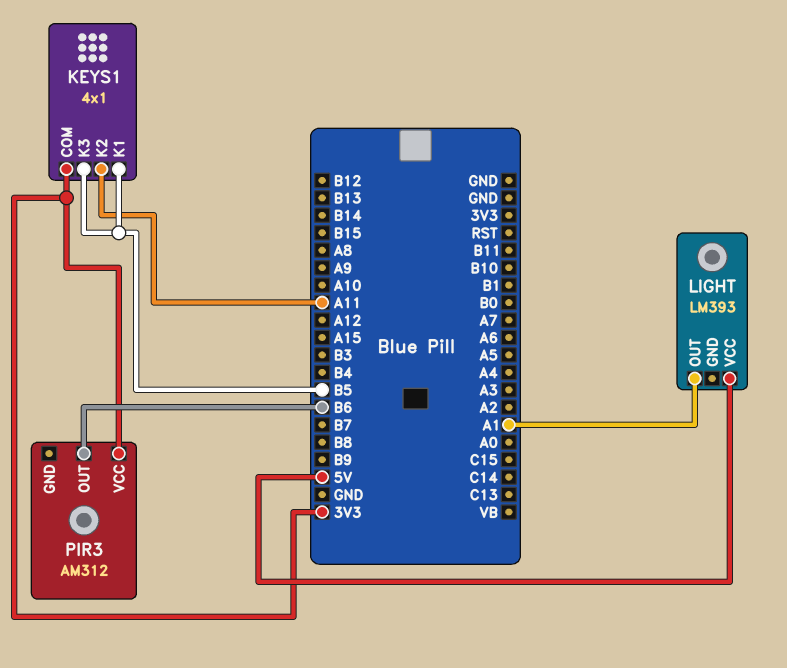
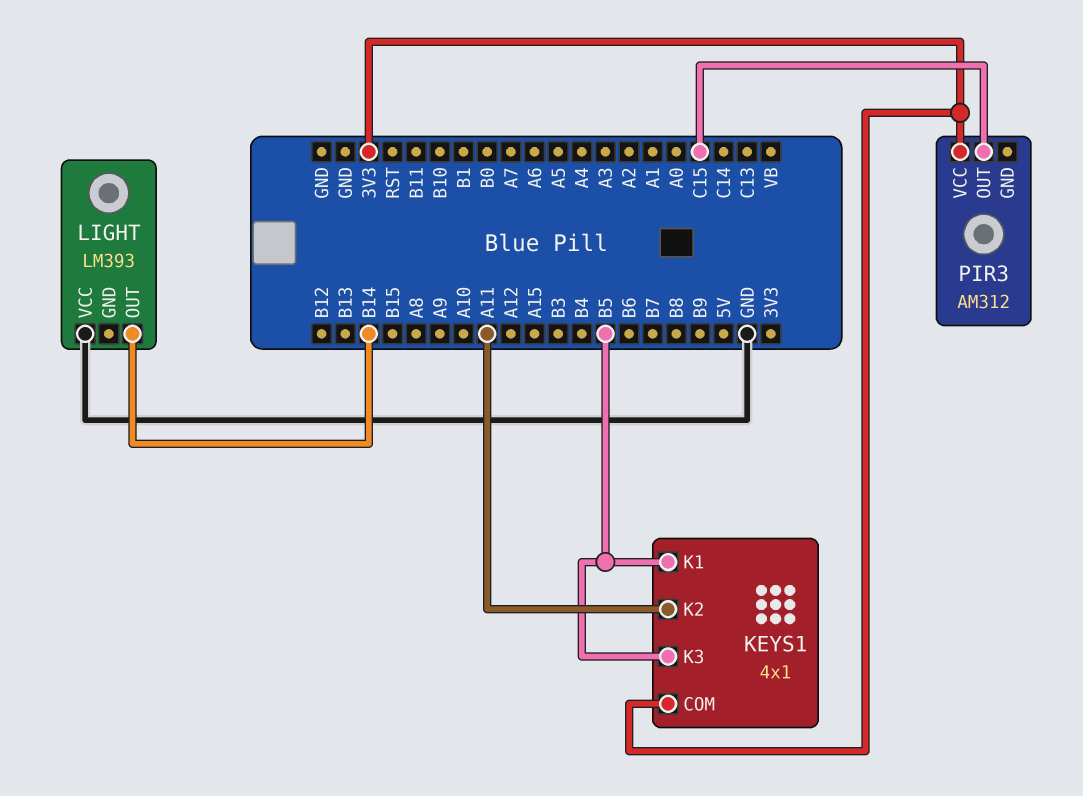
LIGHT pin OUT: A1 -> B14
LIGHT pin VCC: 5V -> GND
PIR3 pin OUT: B6 -> C15

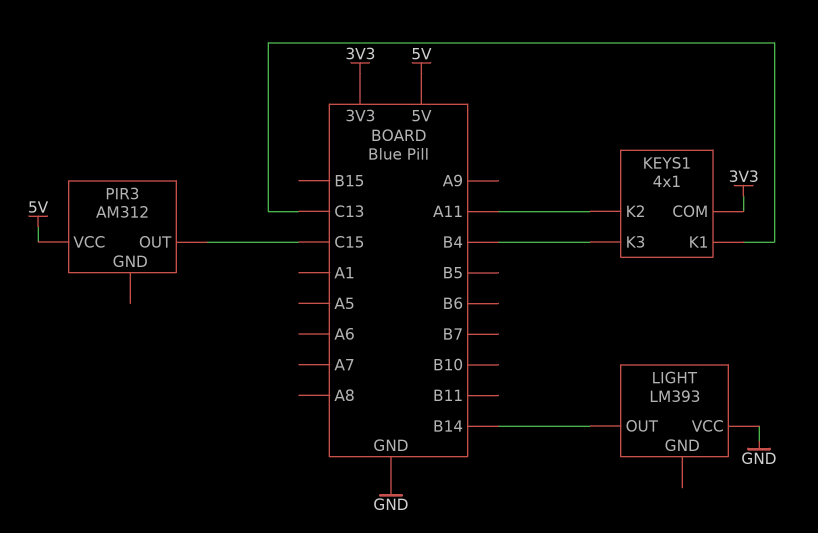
KEYS1 pin K1: B5 -> C13
KEYS1 pin K3: B5 -> B4
PIR3 pin VCC: 3V3 -> 5V

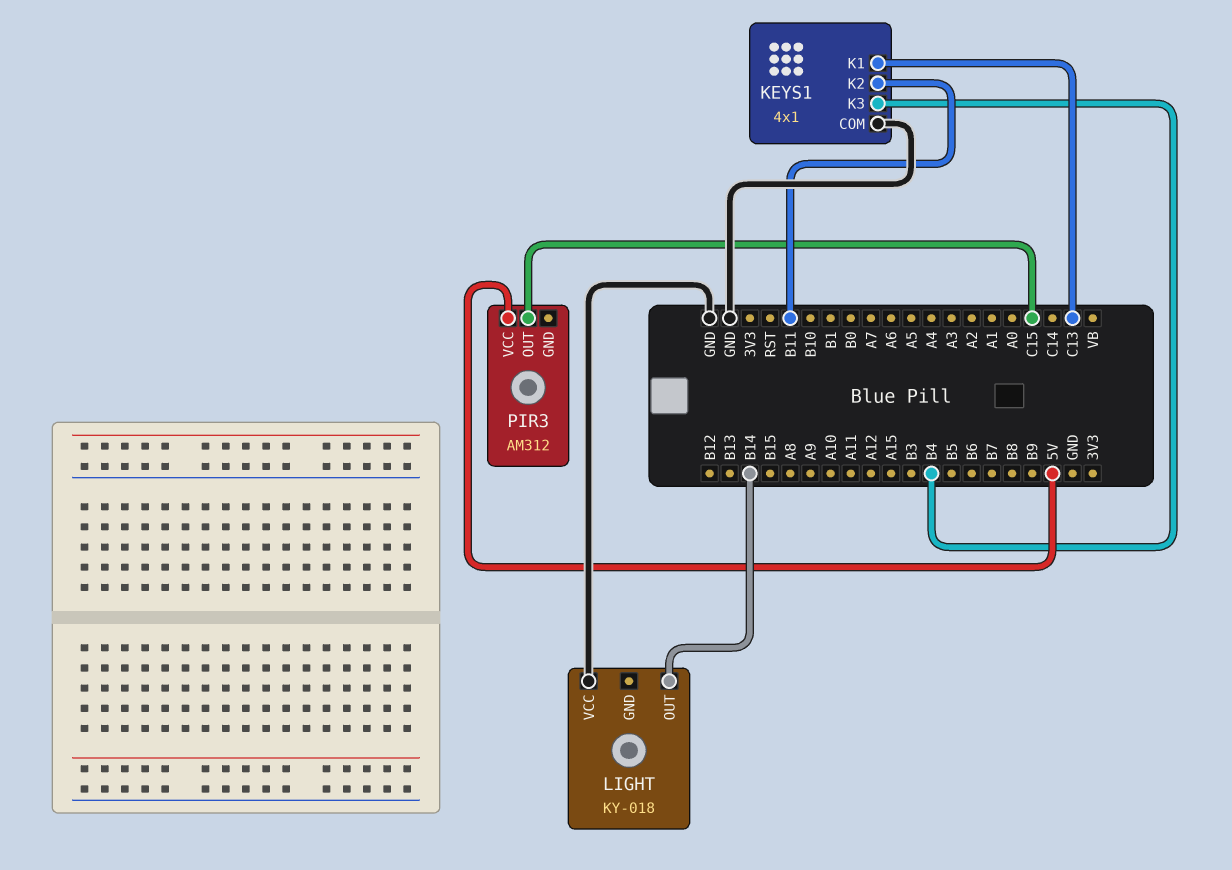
KEYS1 pin COM: 3V3 -> GND
KEYS1 pin K2: A11 -> B11
LIGHT: LM393 -> KY-018

